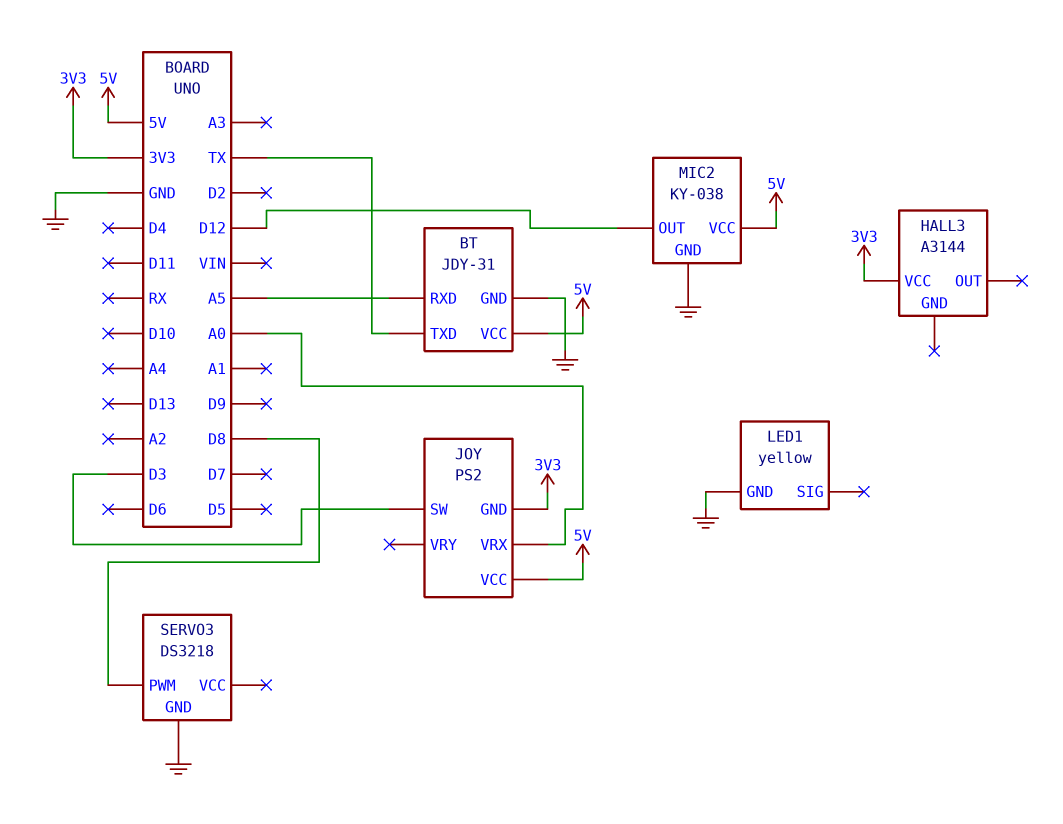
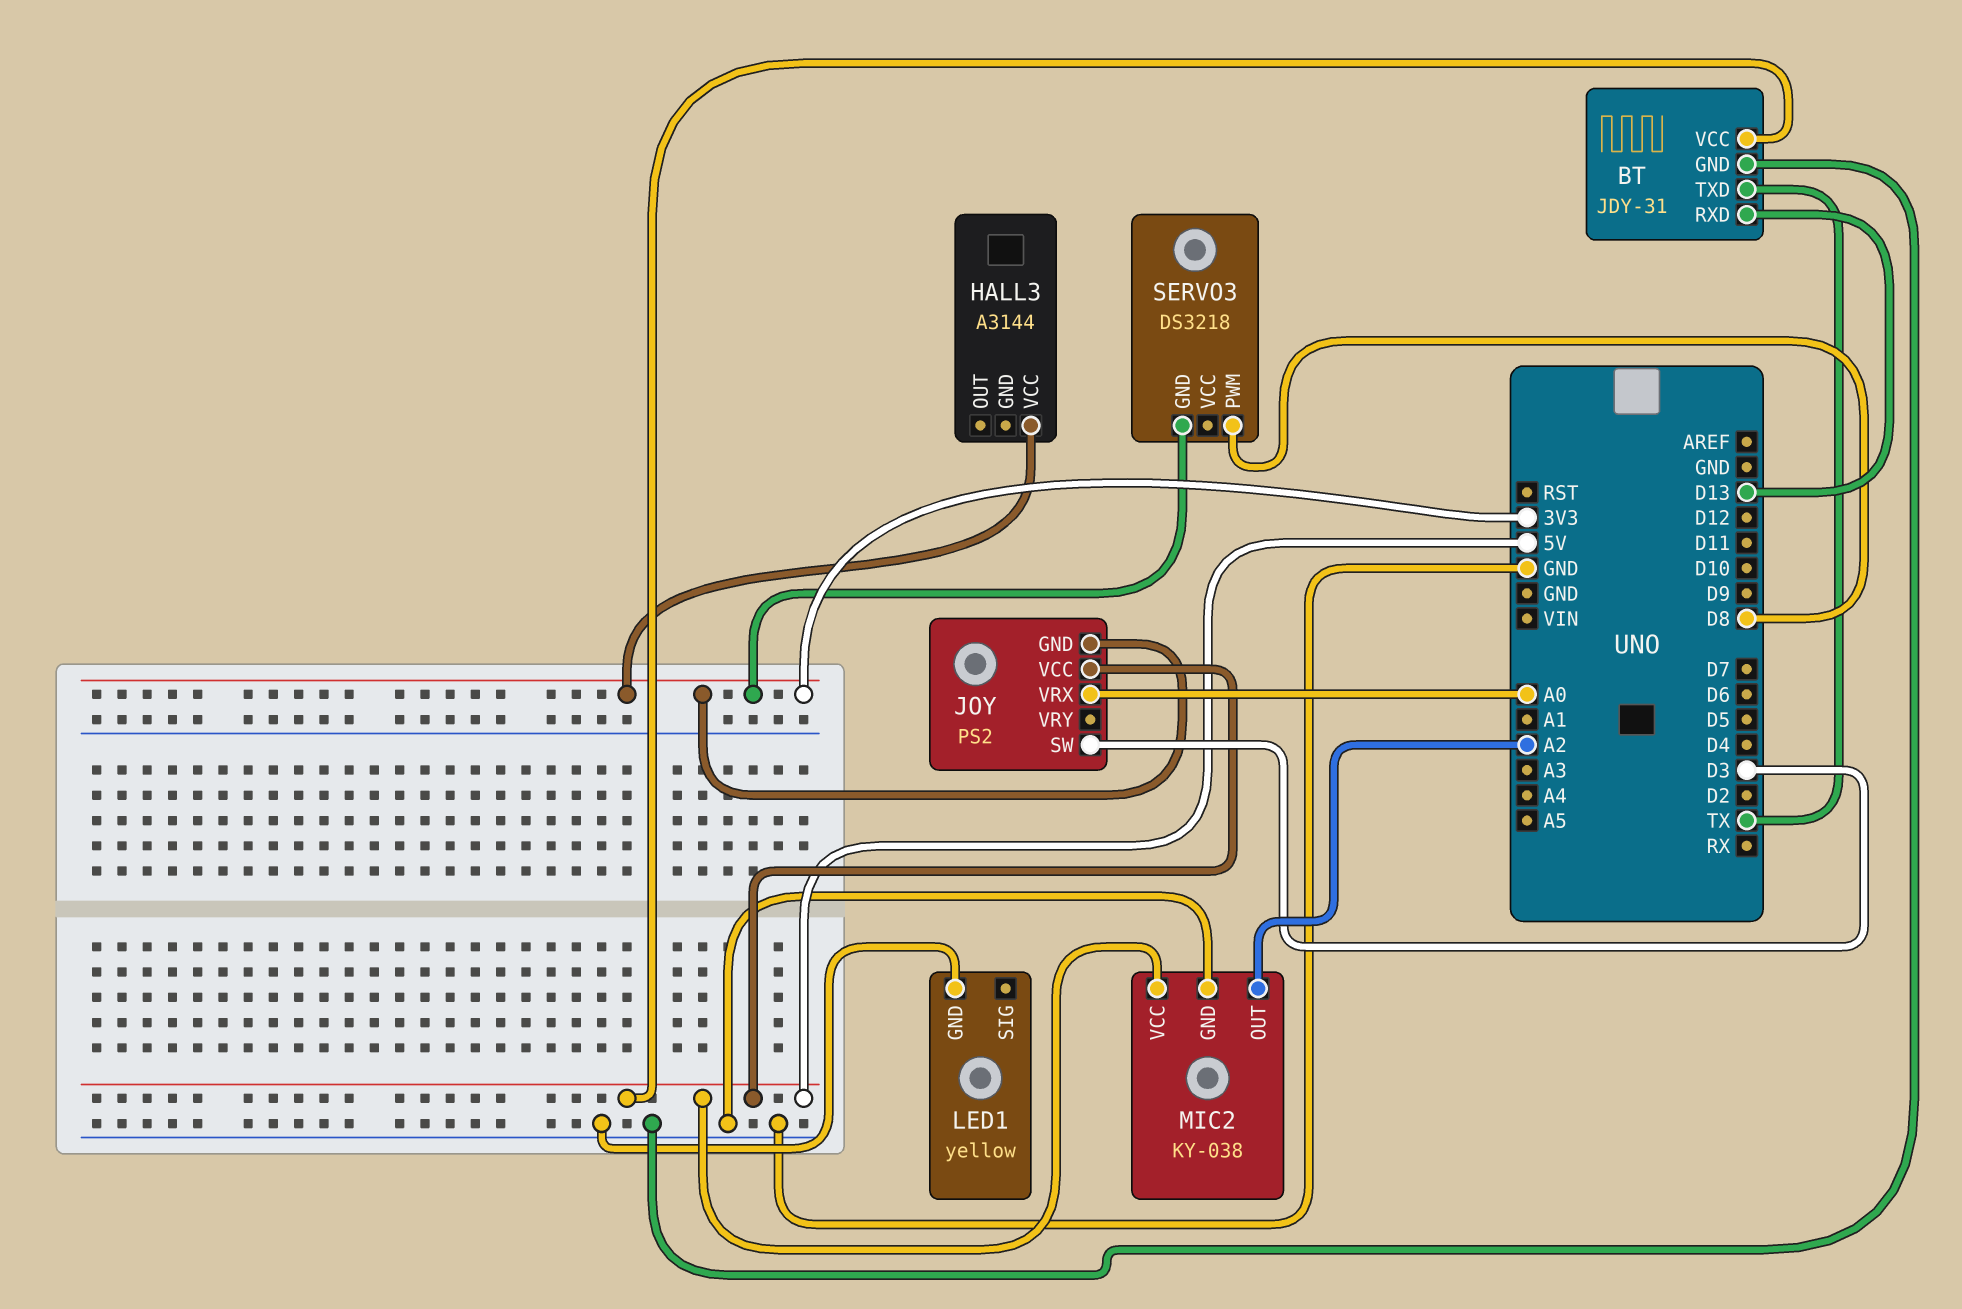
BT pin RXD: A5 -> D13
MIC2 pin OUT: D12 -> A2
SERVO3 pin GND: GND -> 3V3

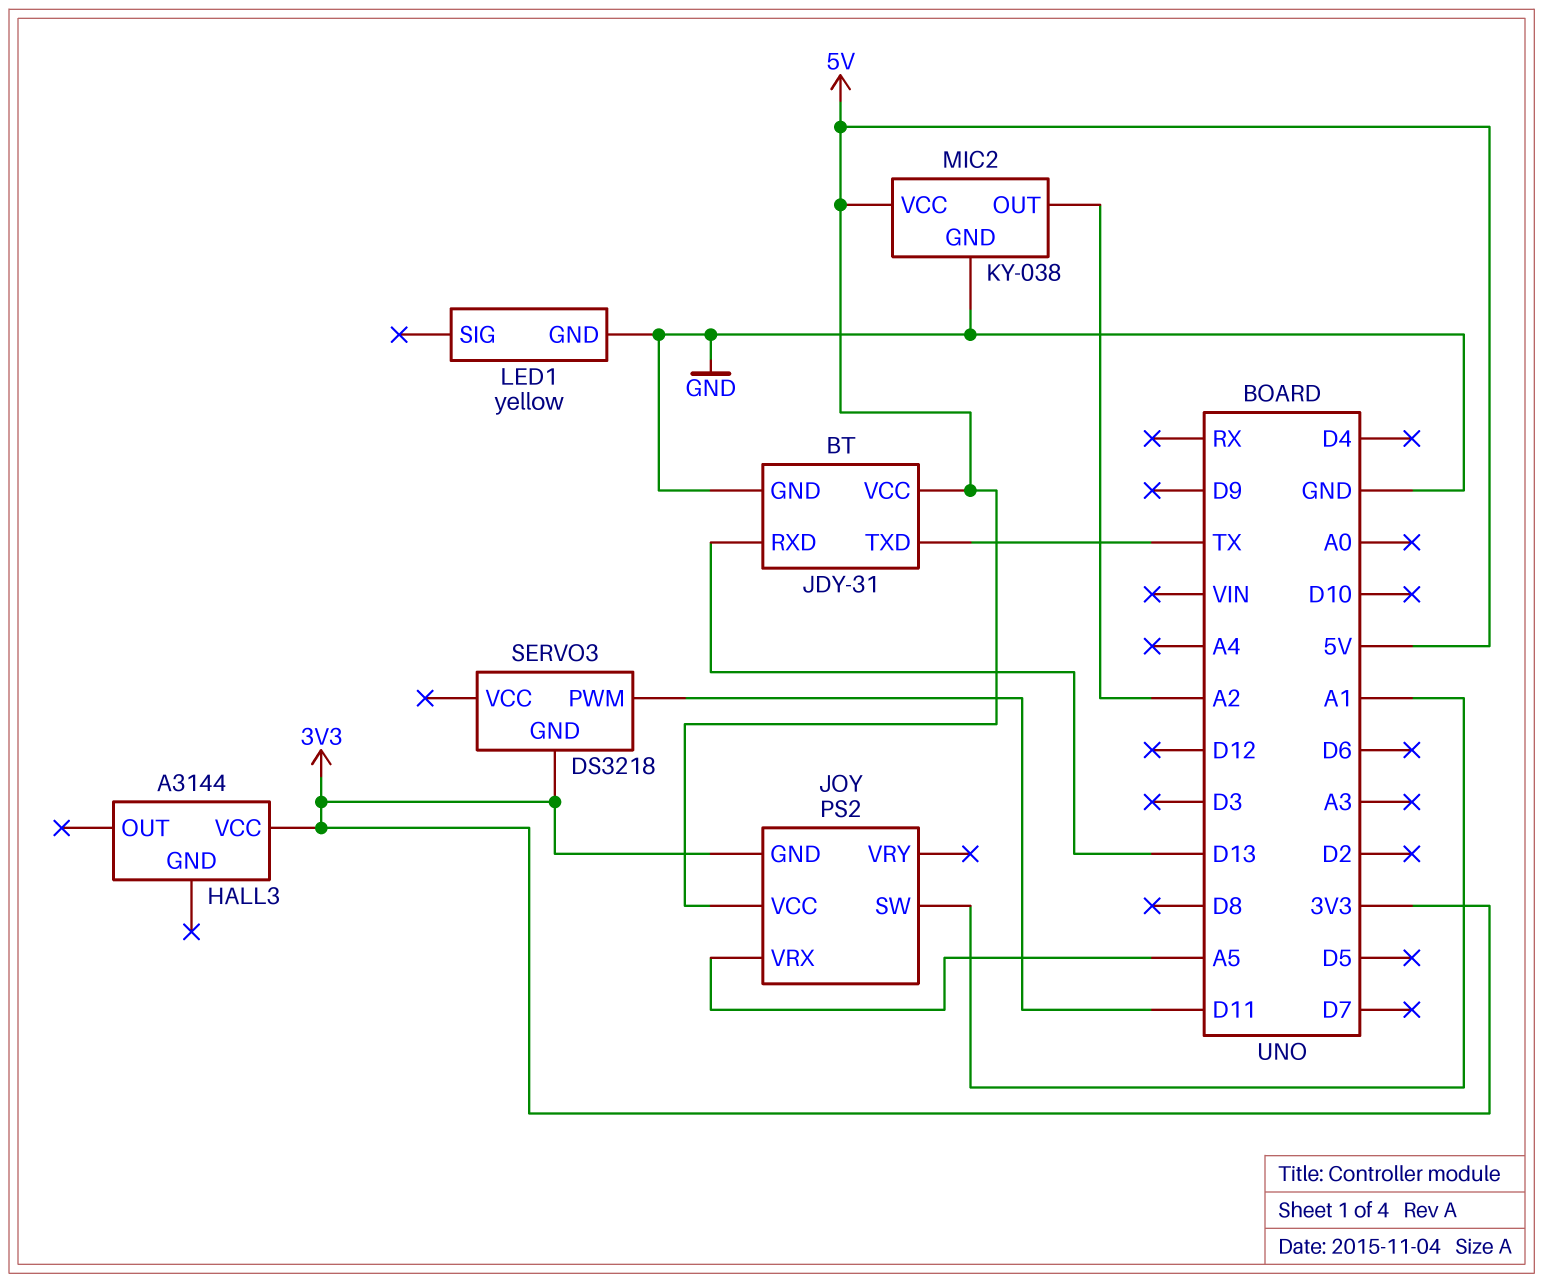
JOY pin SW: D3 -> A1
JOY pin VRX: A0 -> A5
SERVO3 pin PWM: D8 -> D11

